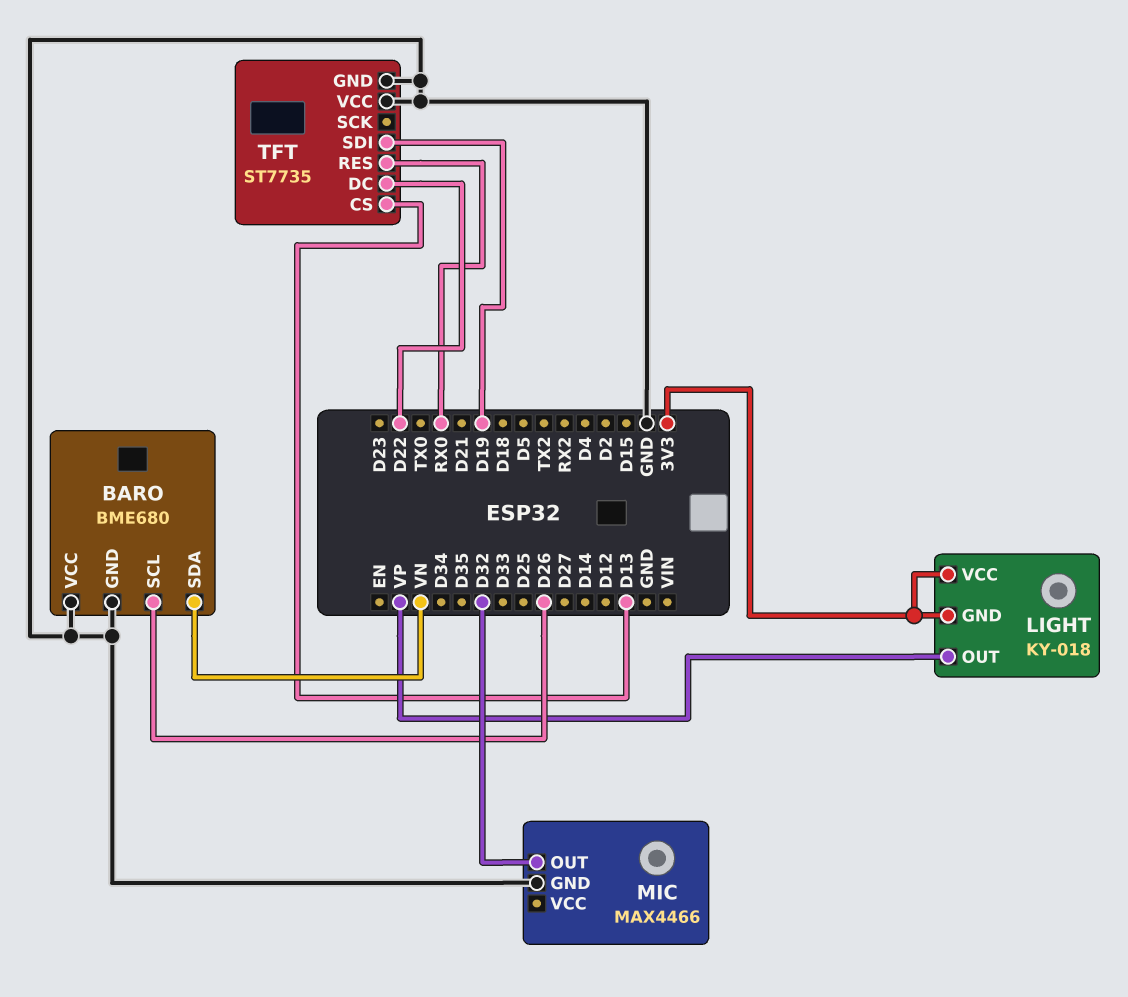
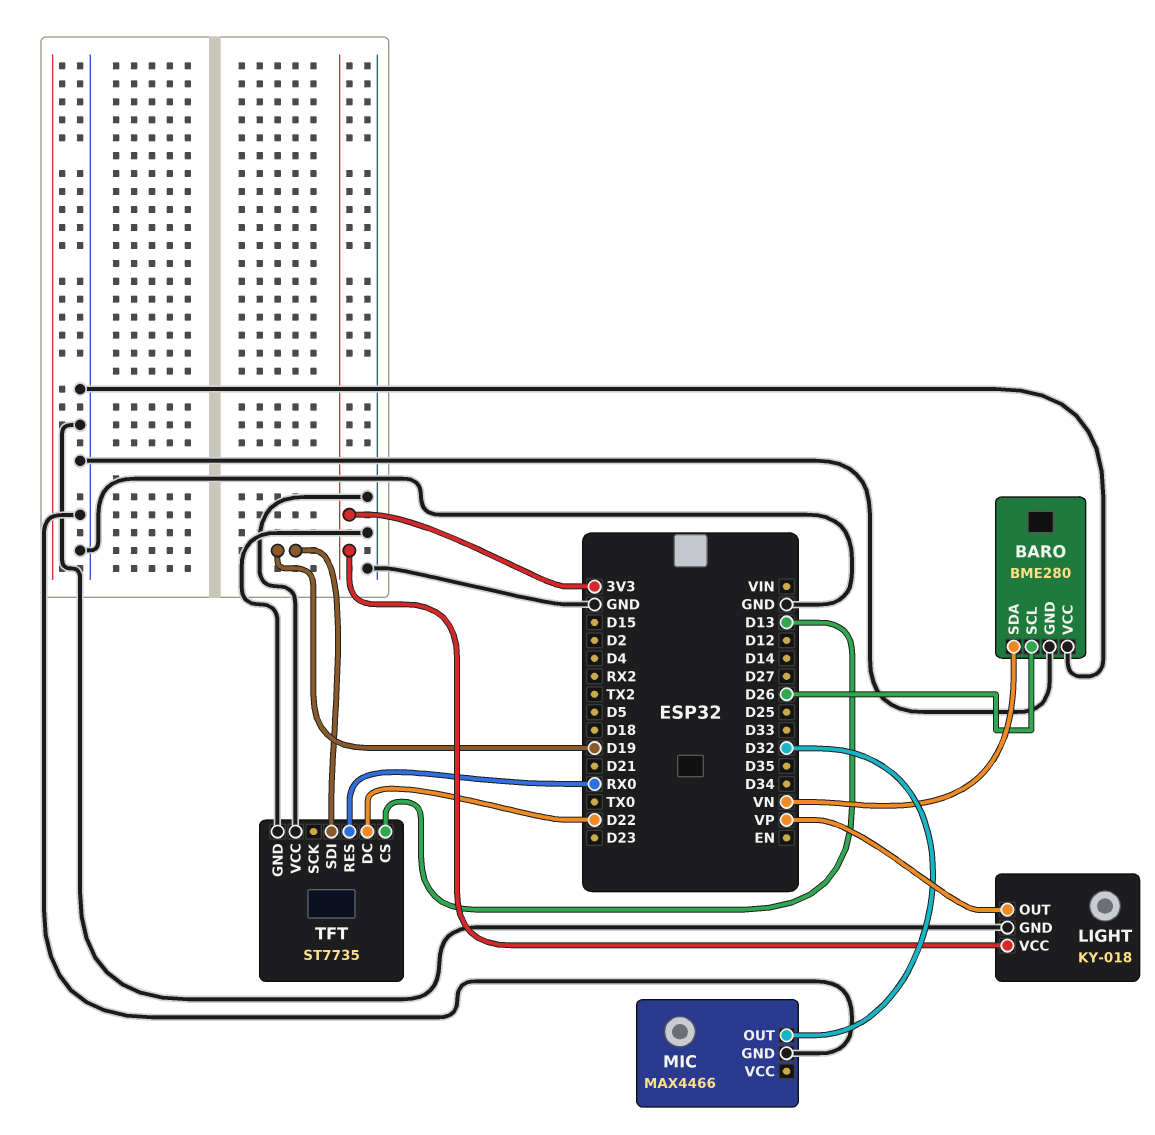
BARO: BME680 -> BME280
LIGHT pin GND: 3V3 -> GND

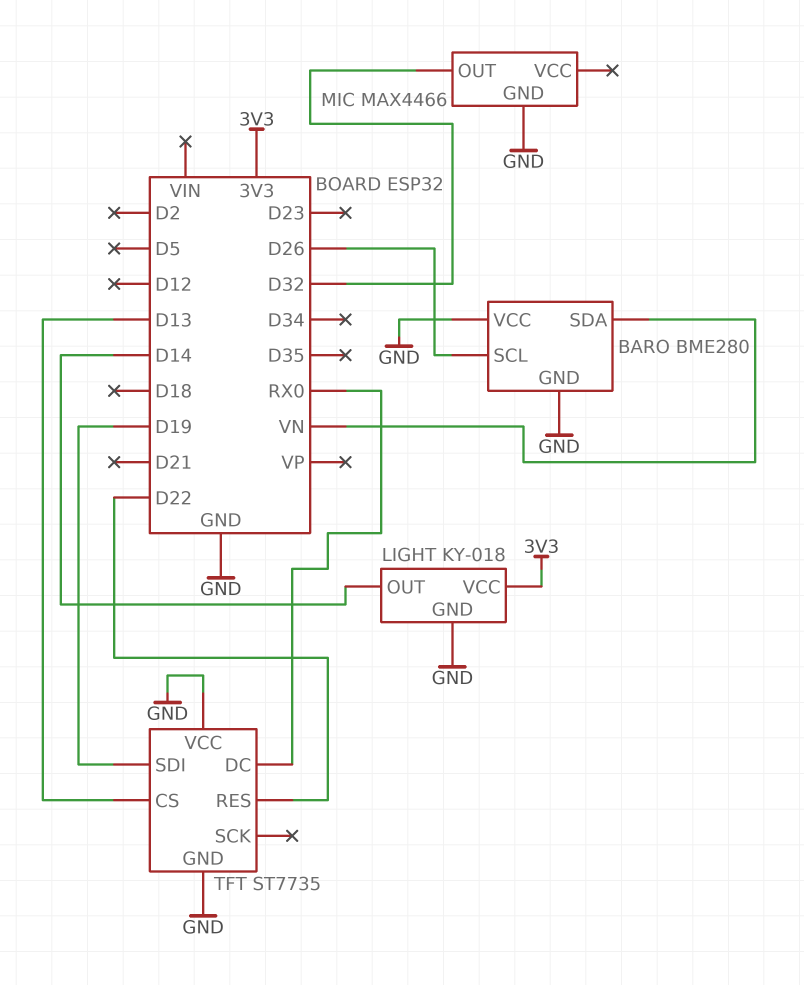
LIGHT pin OUT: VP -> D14
TFT pin DC: D22 -> RX0
TFT pin RES: RX0 -> D22

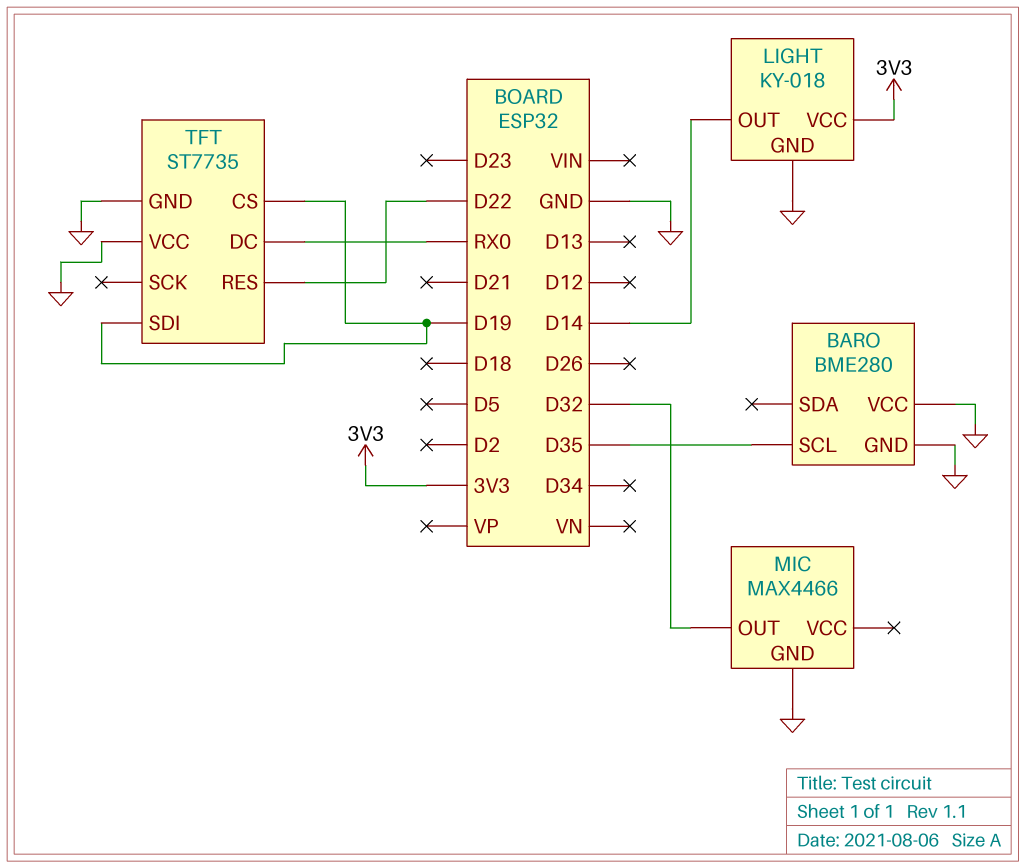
BARO pin SCL: D26 -> D35
BARO pin SDA: VN -> none
TFT pin CS: D13 -> D19

